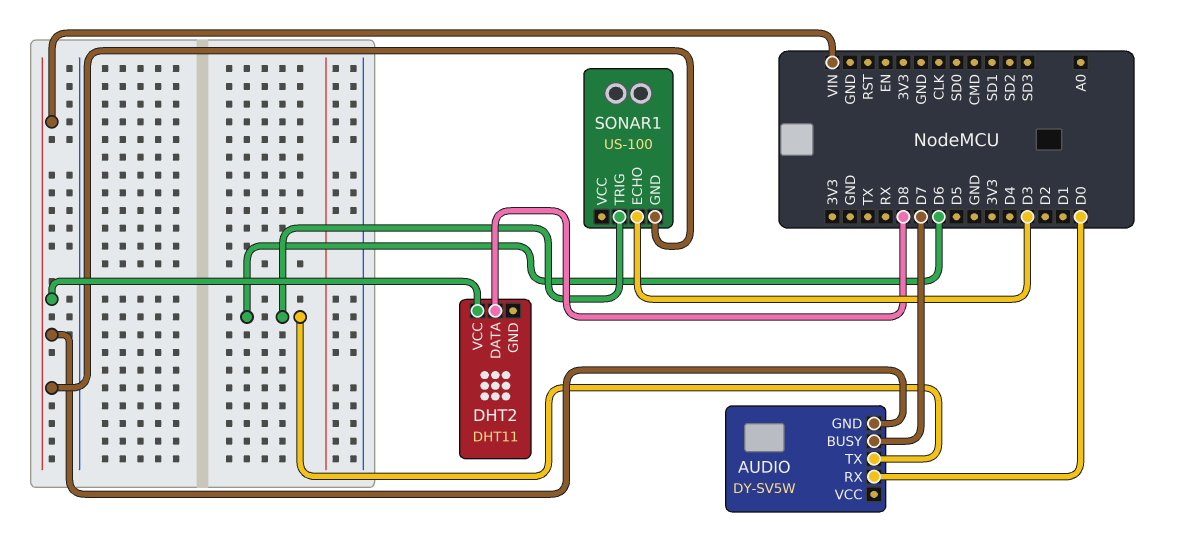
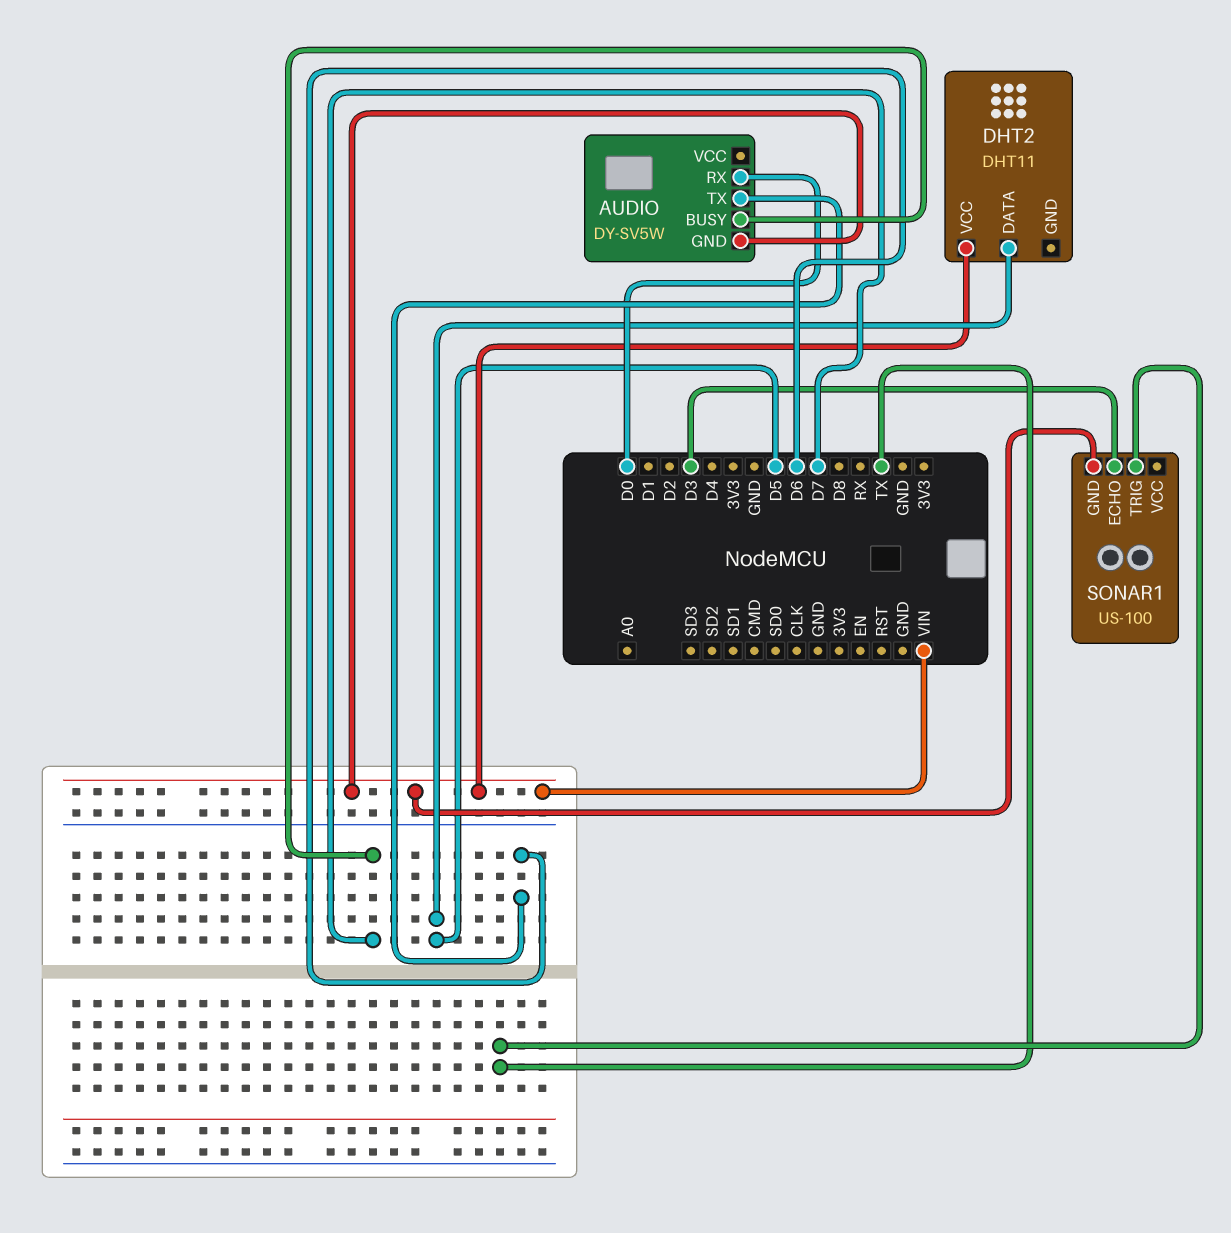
DHT2 pin DATA: D8 -> D5
SONAR1 pin TRIG: D6 -> TX

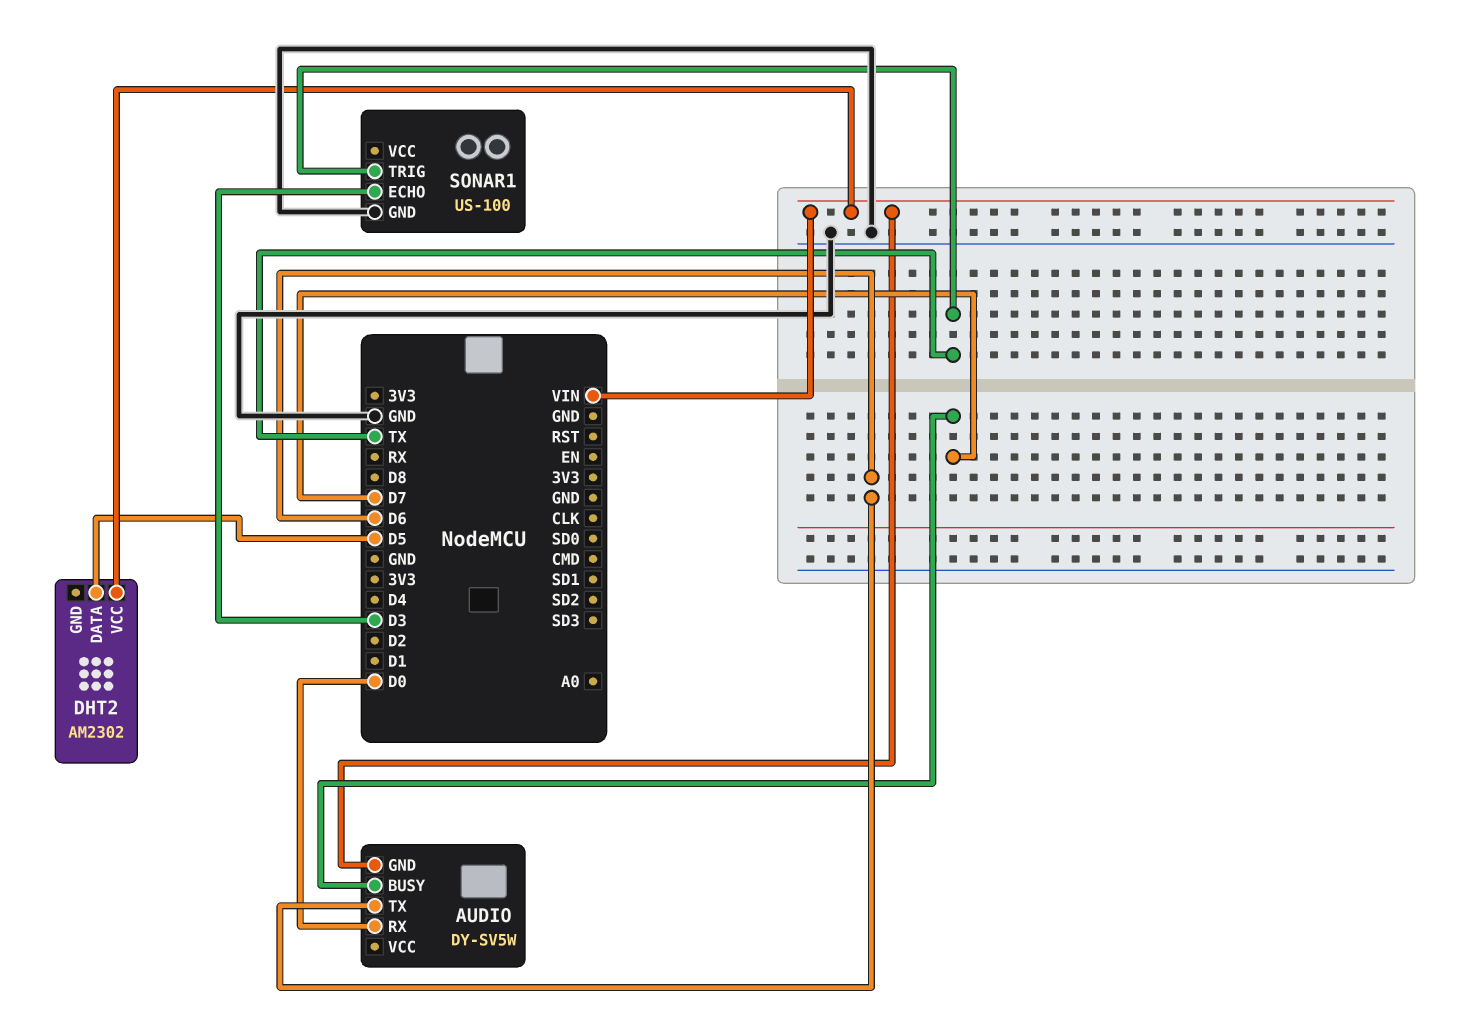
DHT2: DHT11 -> AM2302
SONAR1 pin GND: VIN -> GND

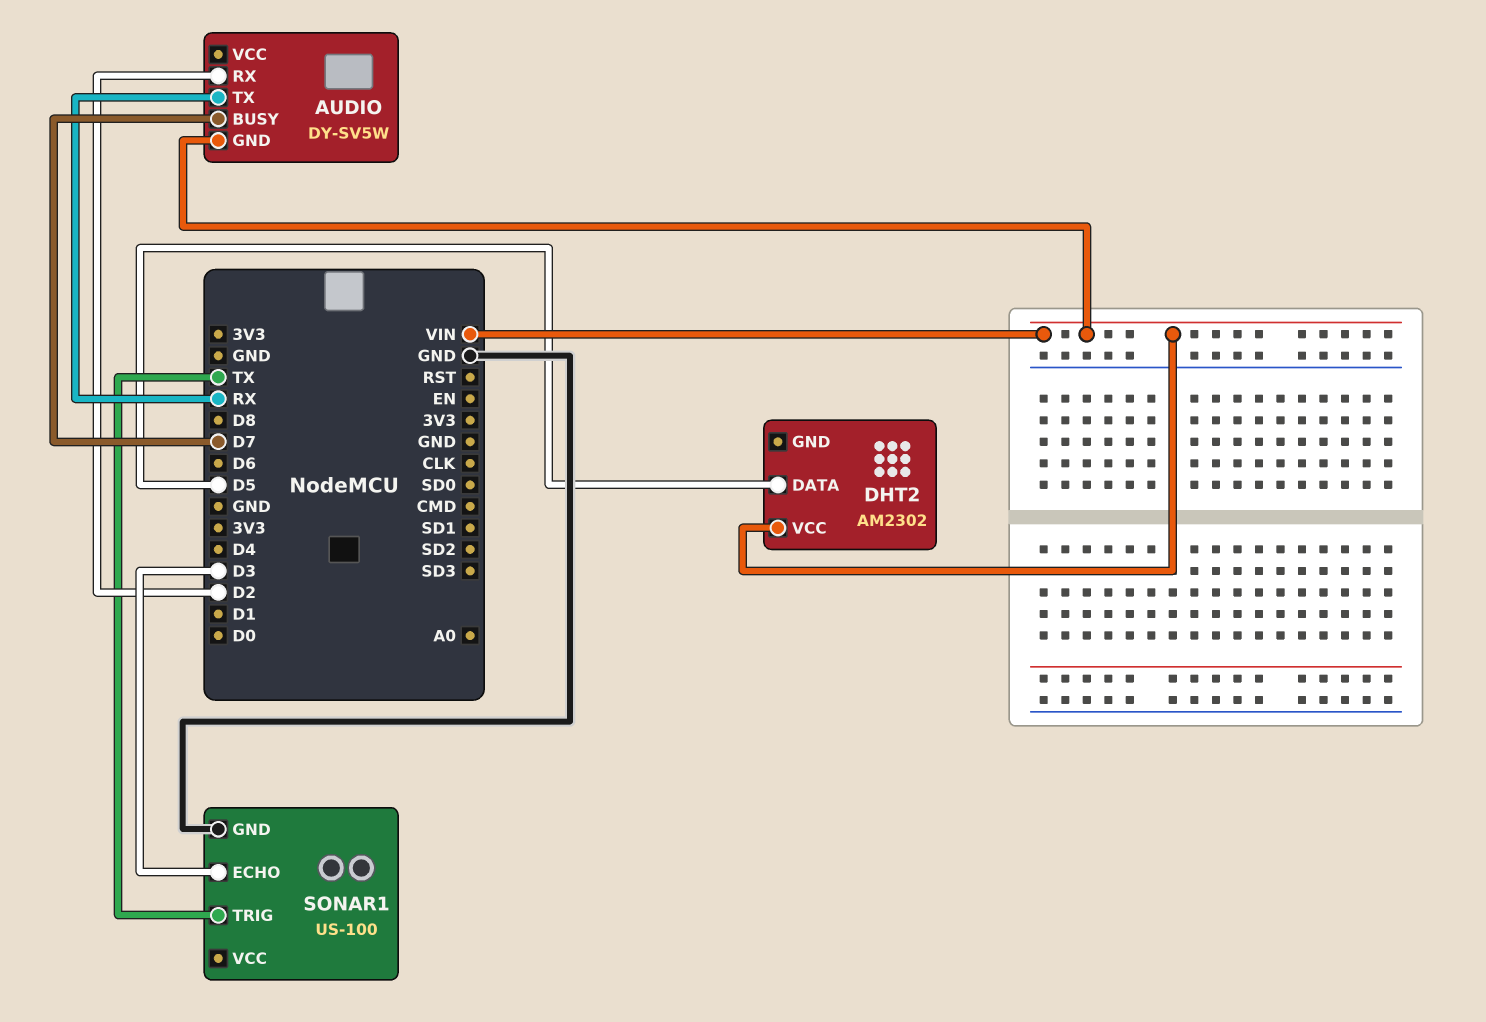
AUDIO pin RX: D0 -> D2
AUDIO pin TX: D6 -> RX

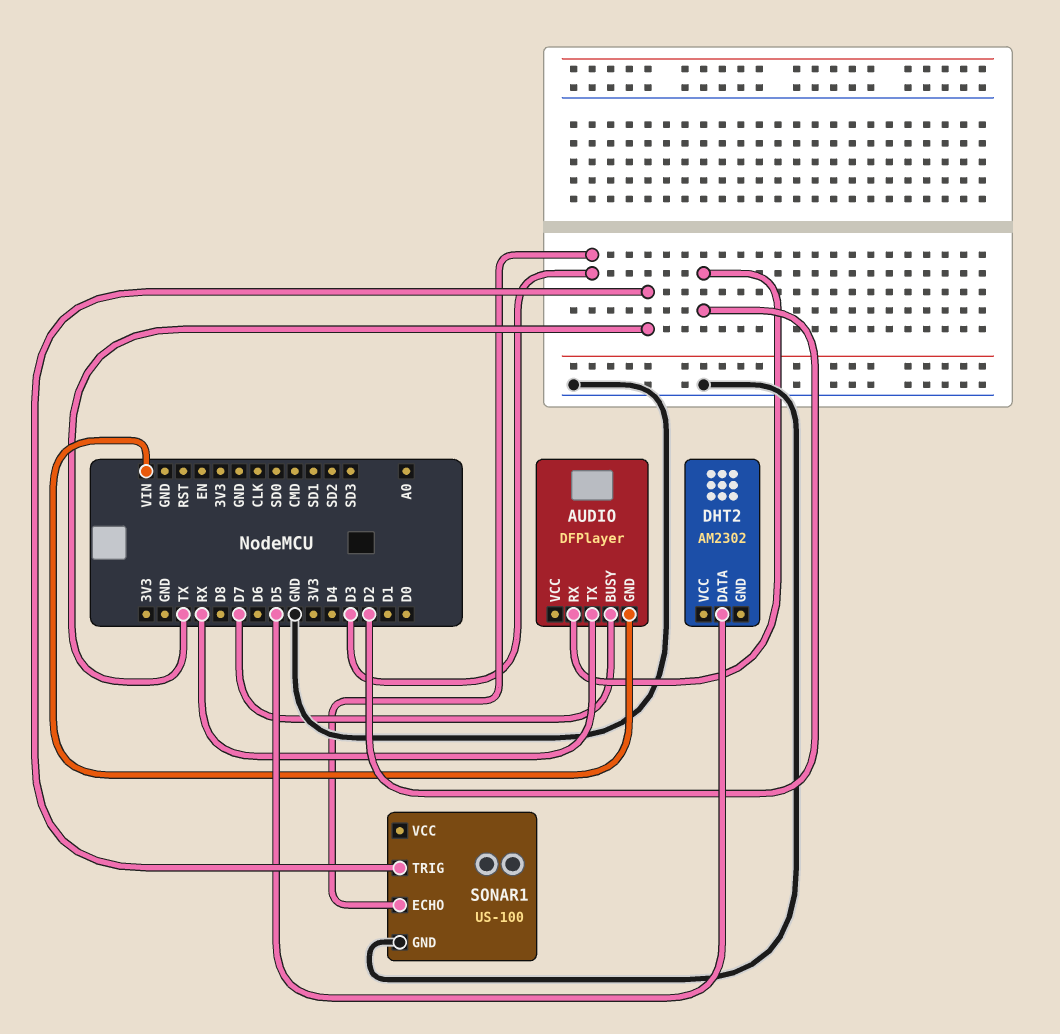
AUDIO: DY-SV5W -> DFPlayer
DHT2 pin VCC: VIN -> none

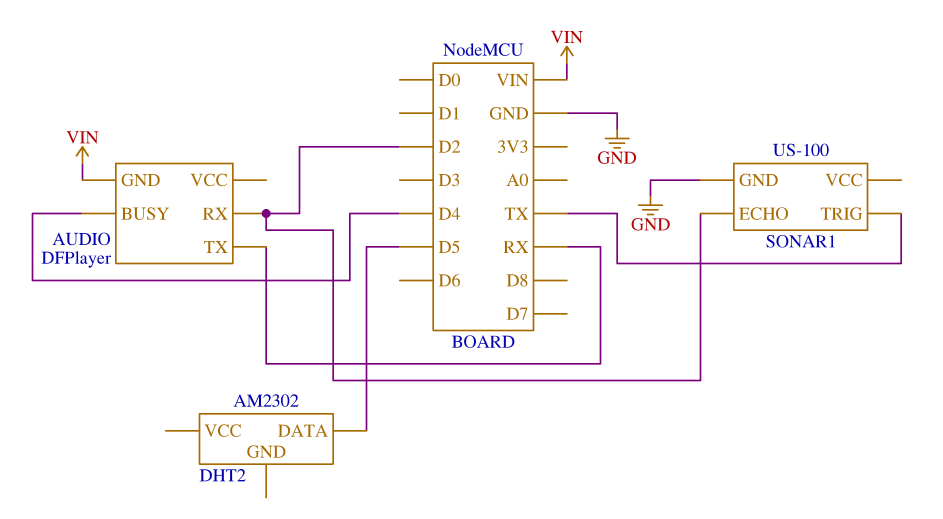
AUDIO pin BUSY: D7 -> D4
SONAR1 pin ECHO: D3 -> D2

